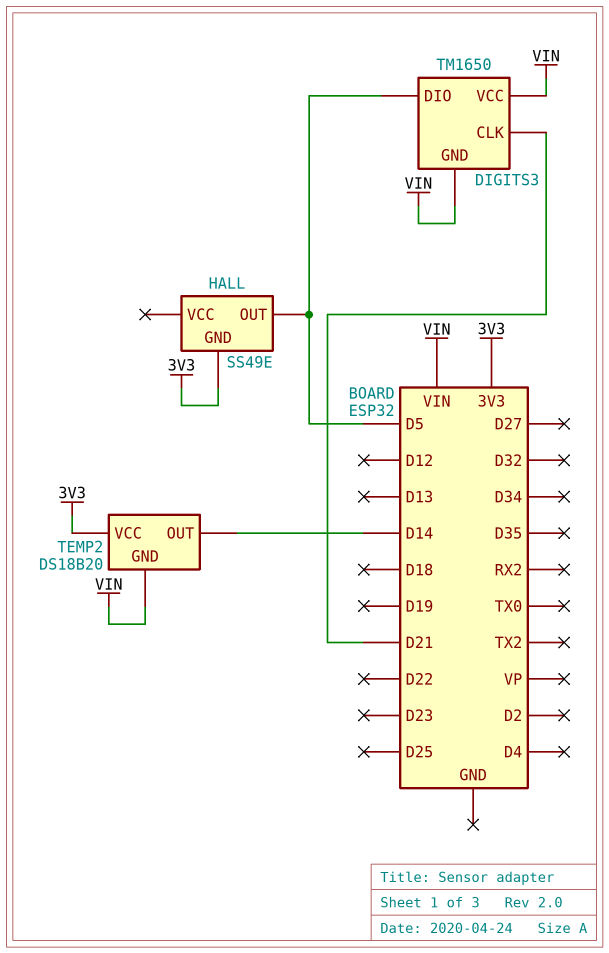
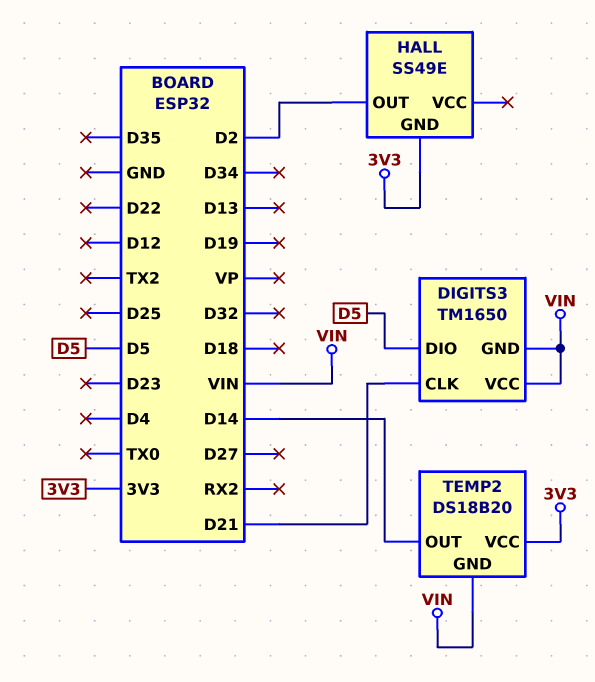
HALL pin OUT: D5 -> D2

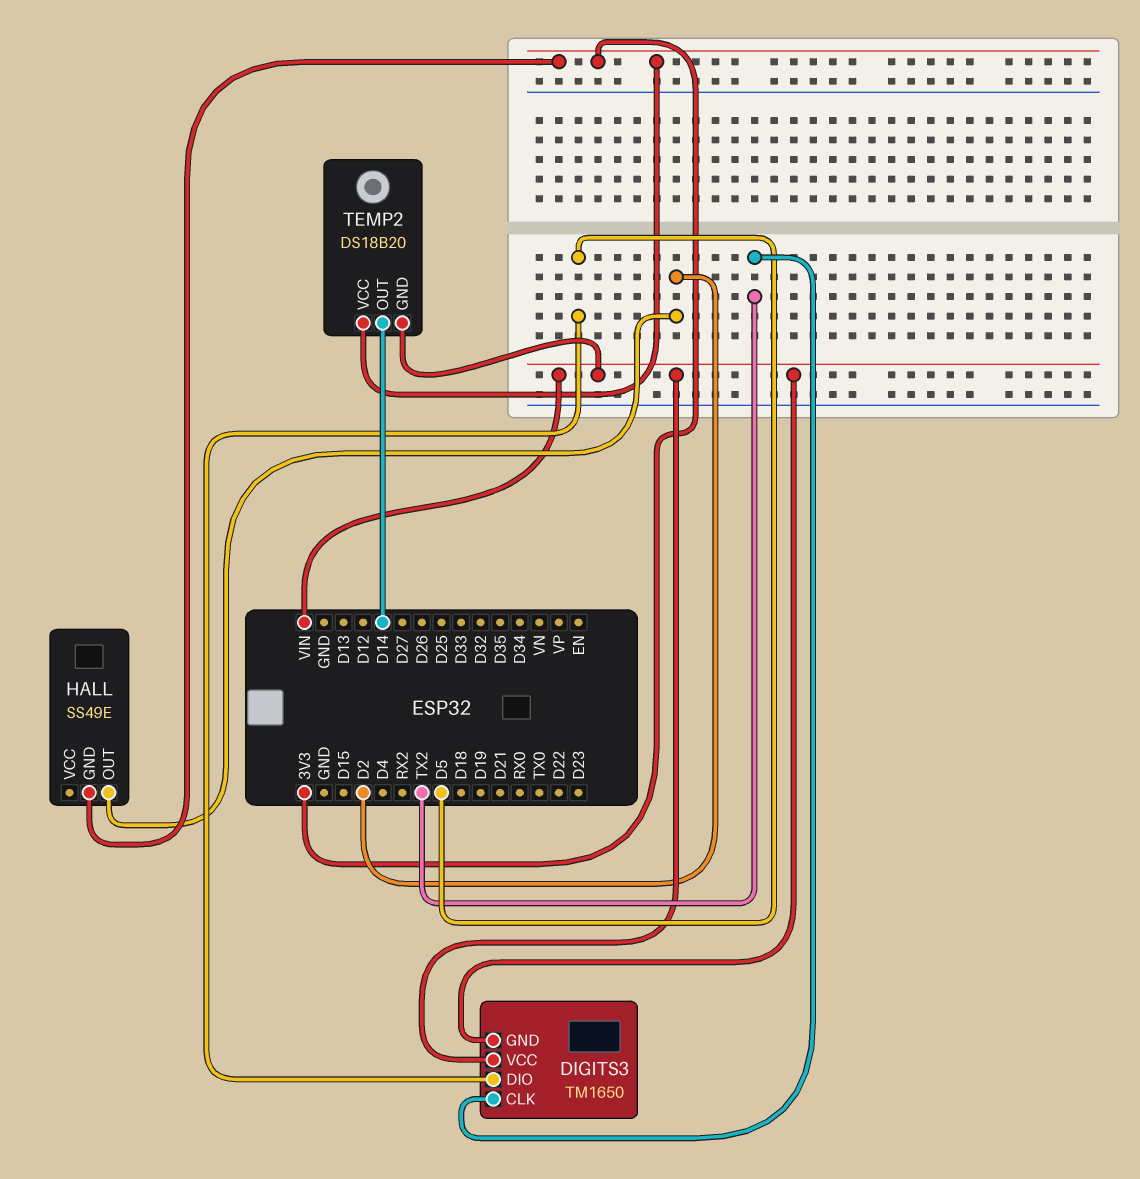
DIGITS3 pin CLK: D21 -> TX2

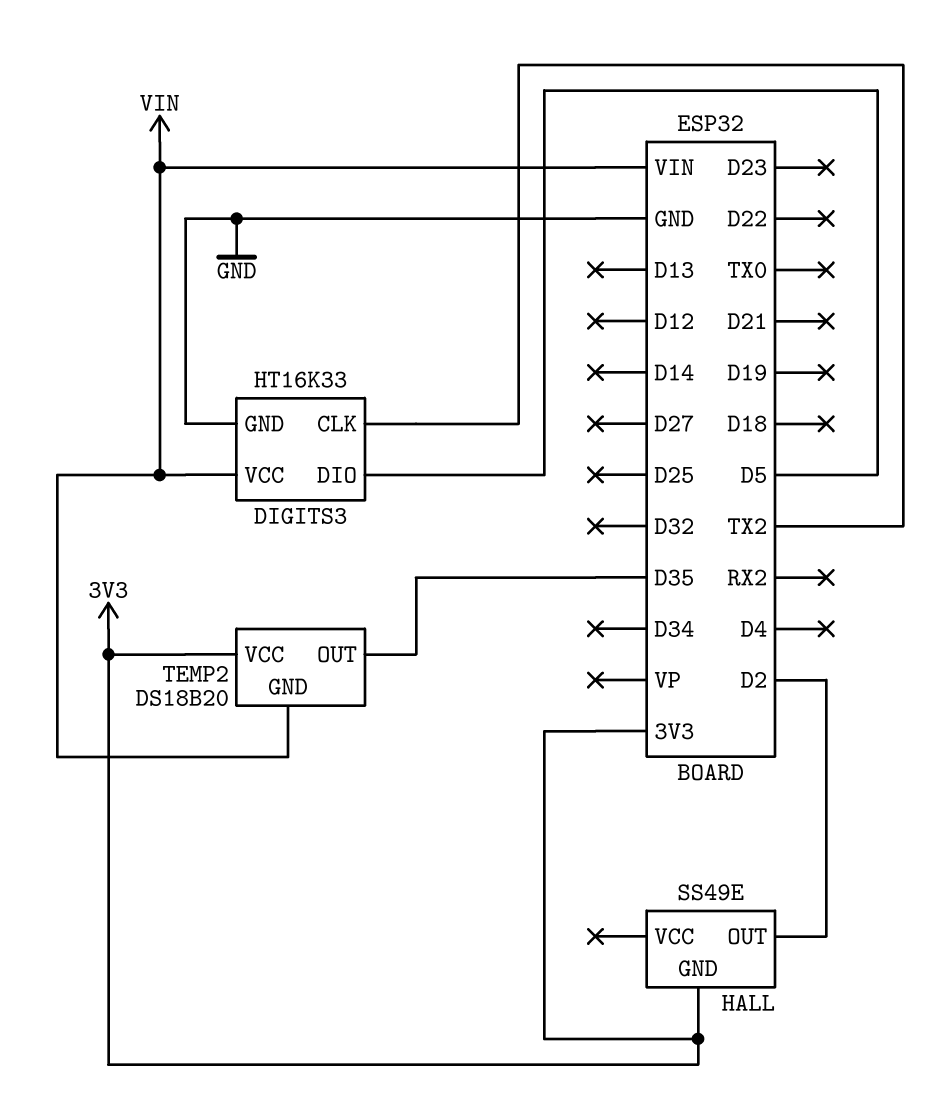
DIGITS3: TM1650 -> HT16K33
DIGITS3 pin GND: VIN -> GND
TEMP2 pin OUT: D14 -> D35

